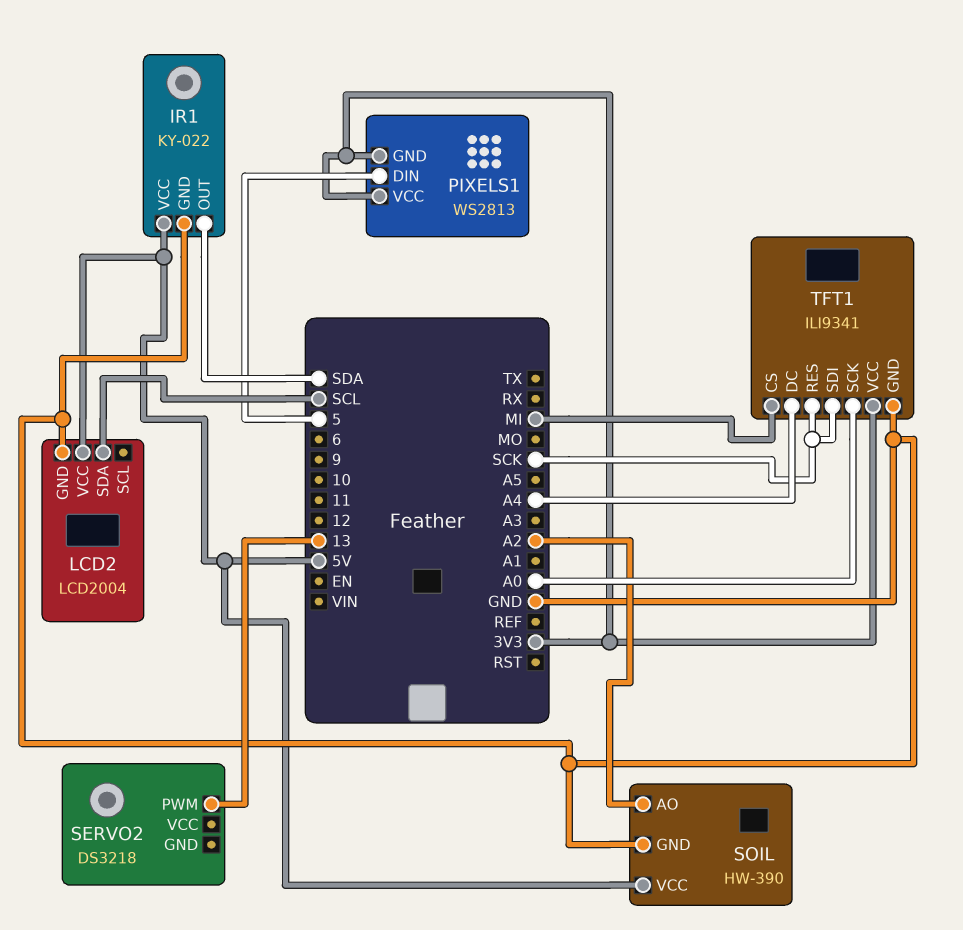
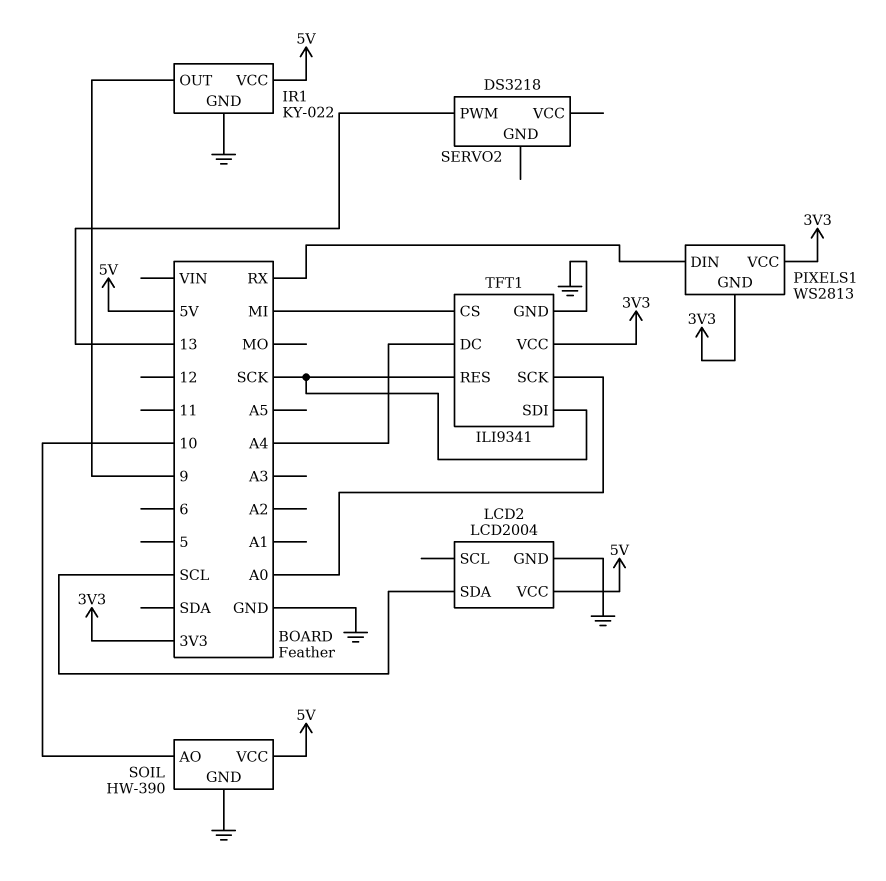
IR1 pin OUT: SDA -> 9
PIXELS1 pin DIN: 5 -> RX
SOIL pin AO: A2 -> 10

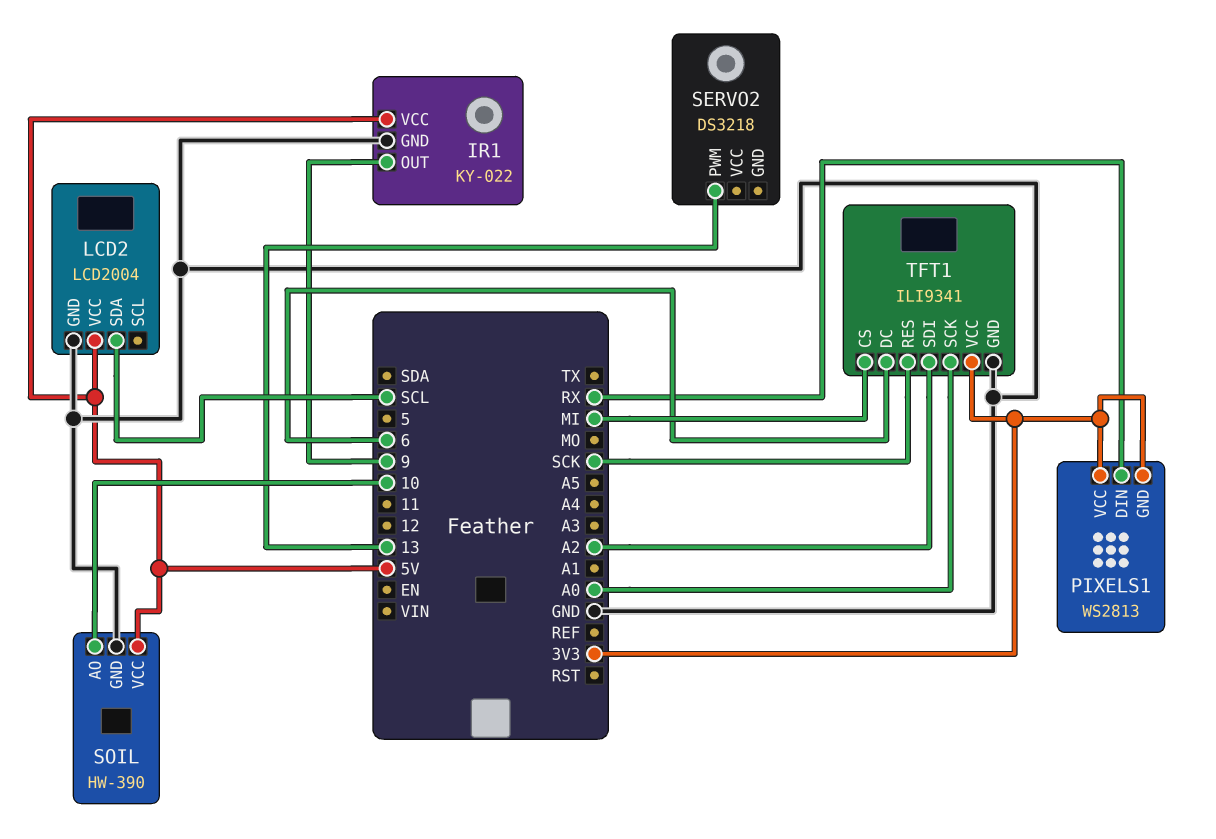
TFT1 pin DC: A4 -> 6
TFT1 pin SDI: SCK -> A2

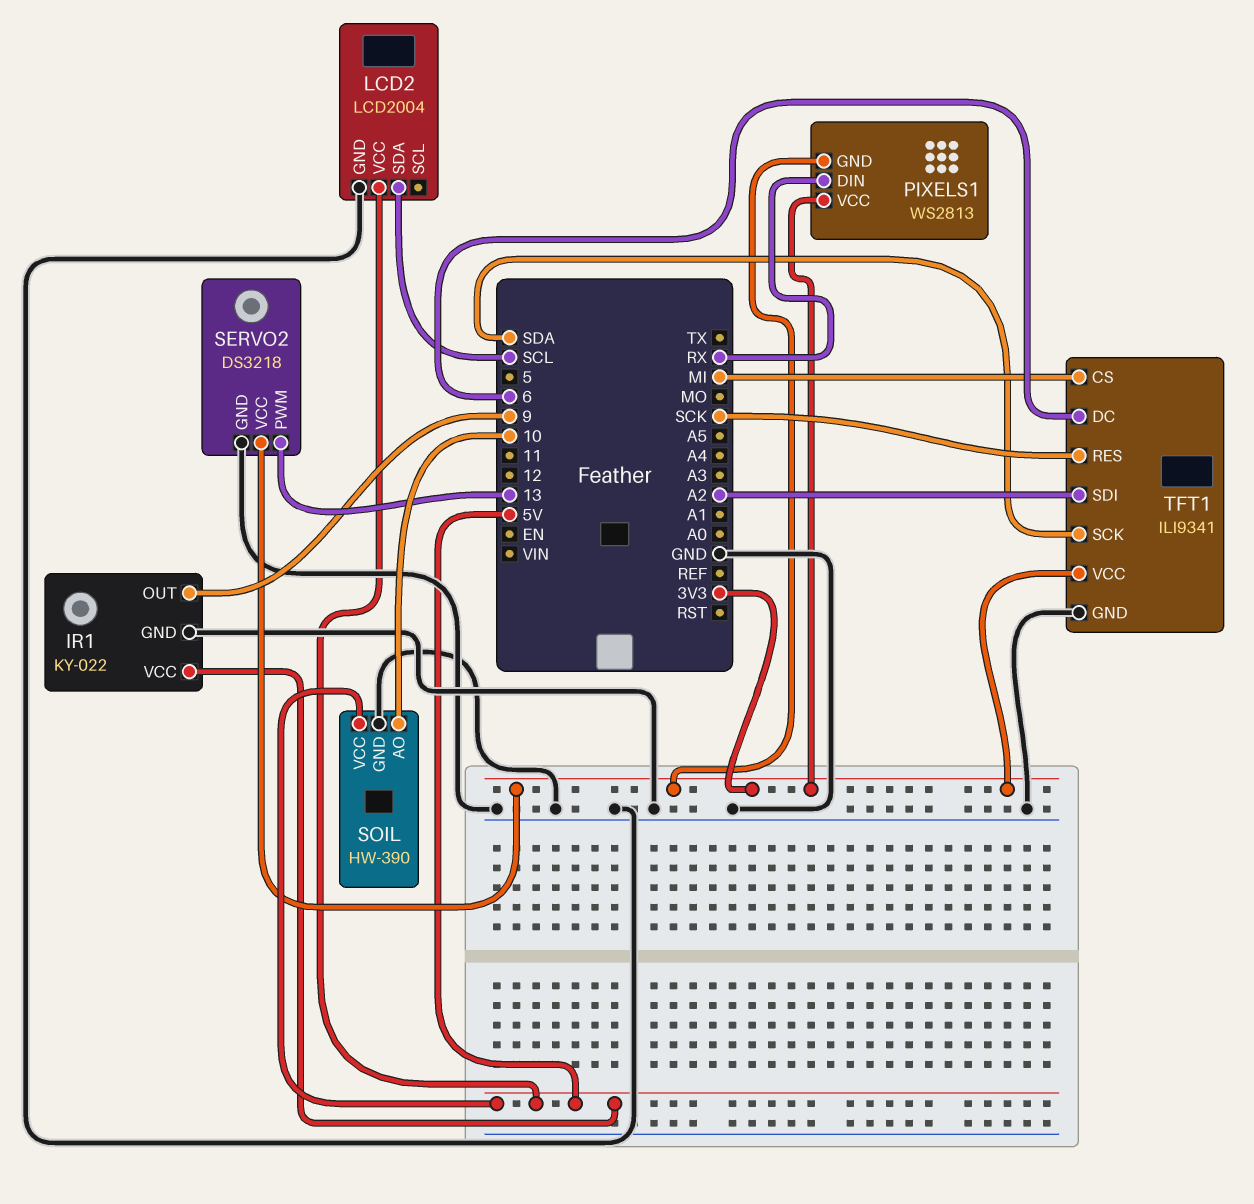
SERVO2 pin GND: none -> GND
SERVO2 pin VCC: none -> 3V3
TFT1 pin SCK: A0 -> SDA

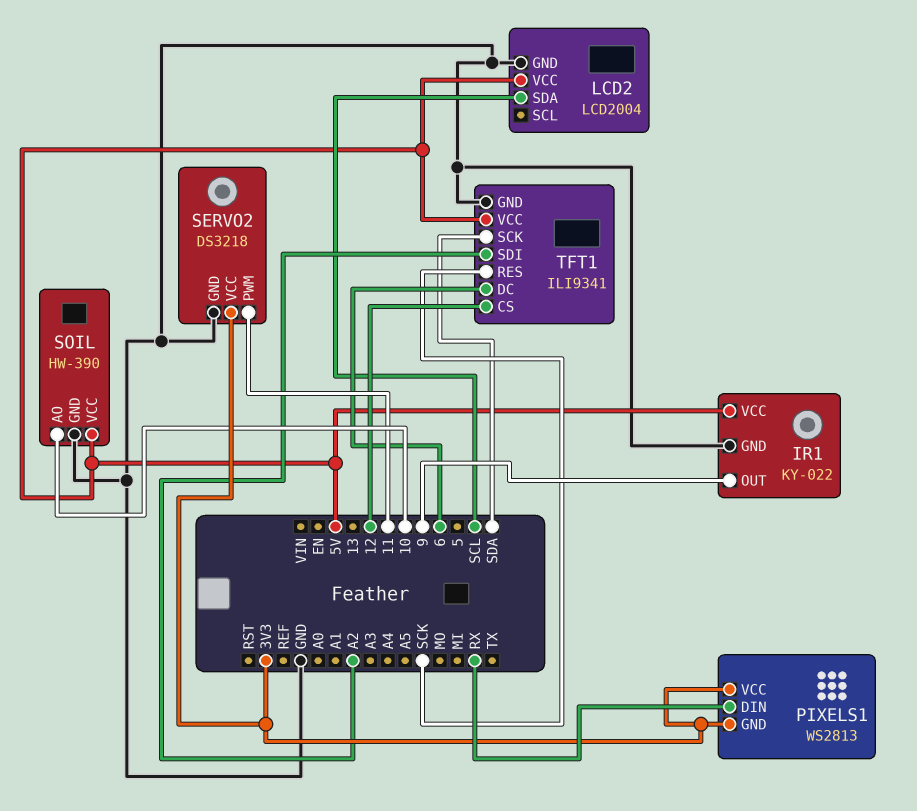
SERVO2 pin PWM: 13 -> 11
TFT1 pin CS: MI -> 12
TFT1 pin VCC: 3V3 -> 5V

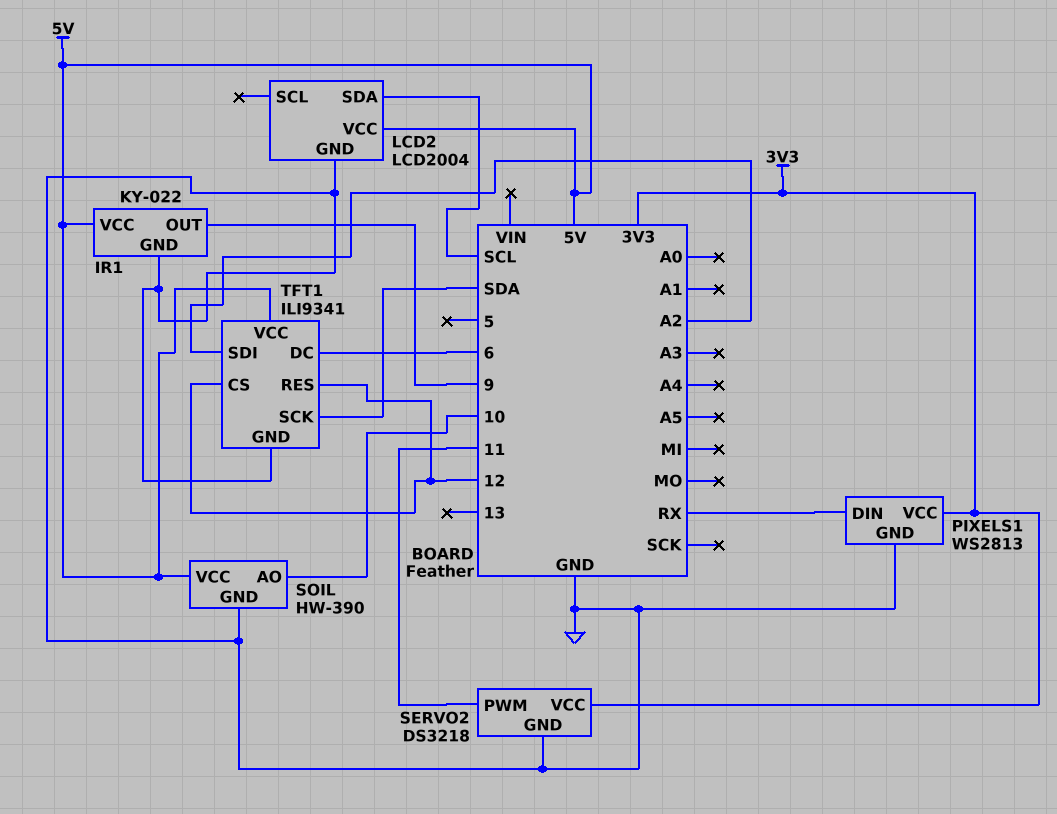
PIXELS1 pin GND: 3V3 -> GND
TFT1 pin RES: SCK -> 12

